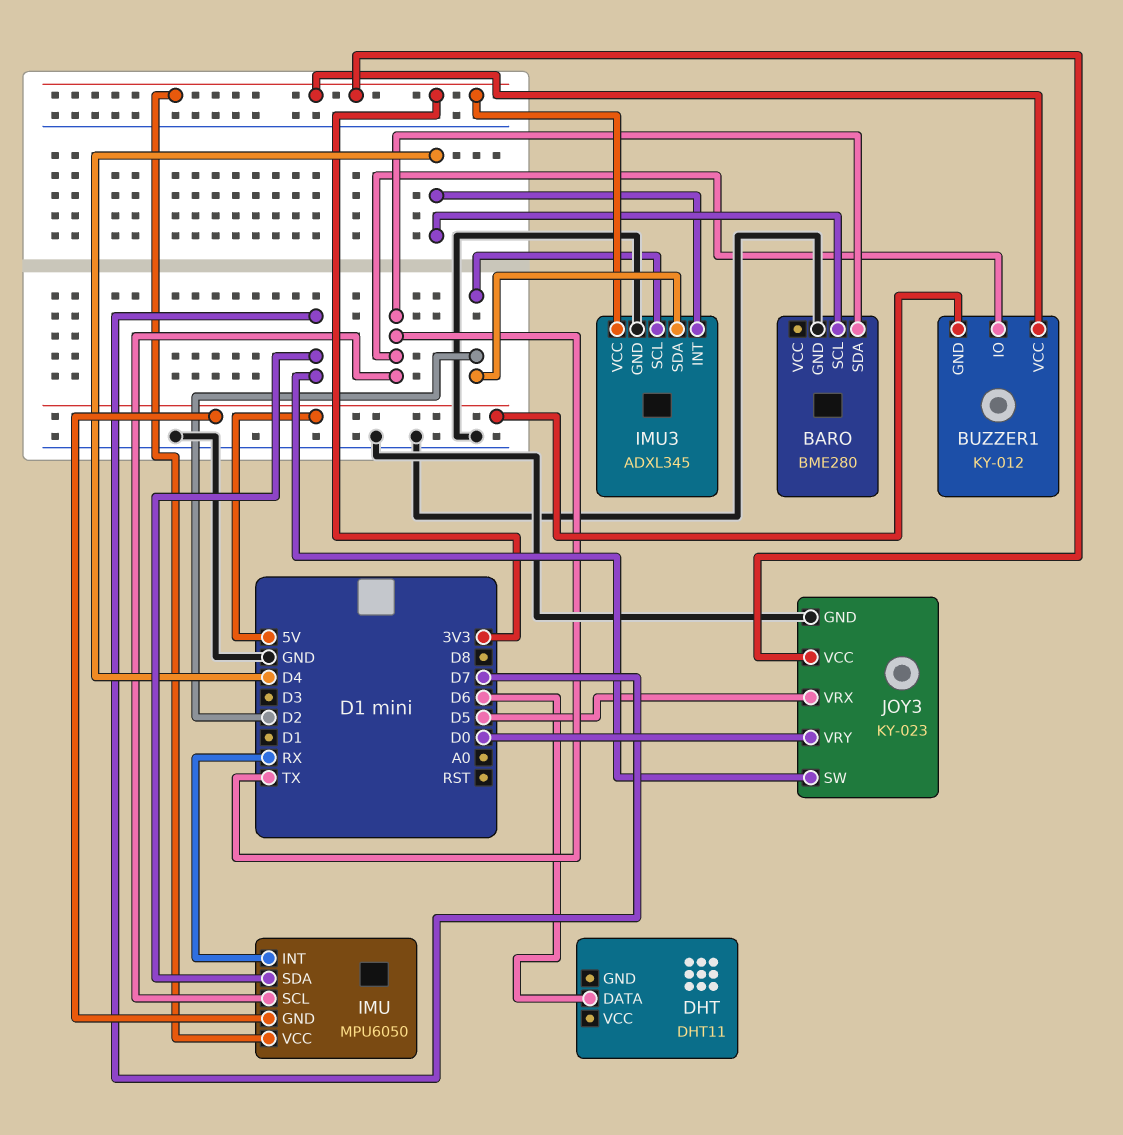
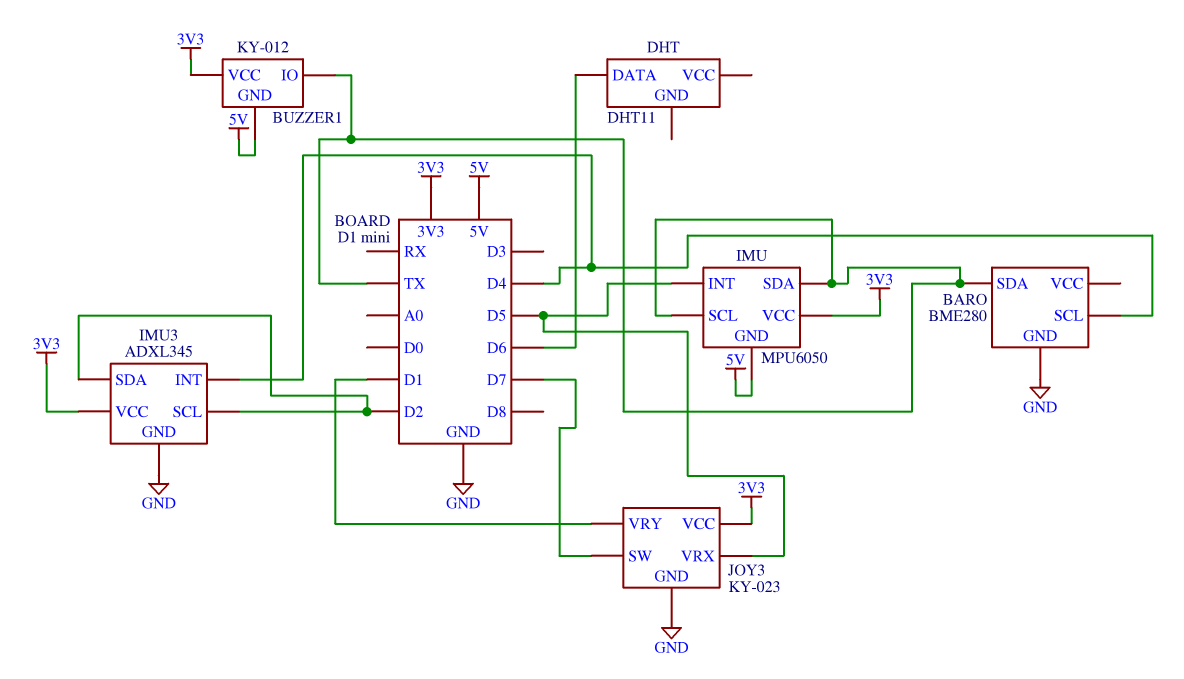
IMU pin INT: RX -> D5
IMU pin SDA: D7 -> TX
JOY3 pin VRY: D0 -> D1

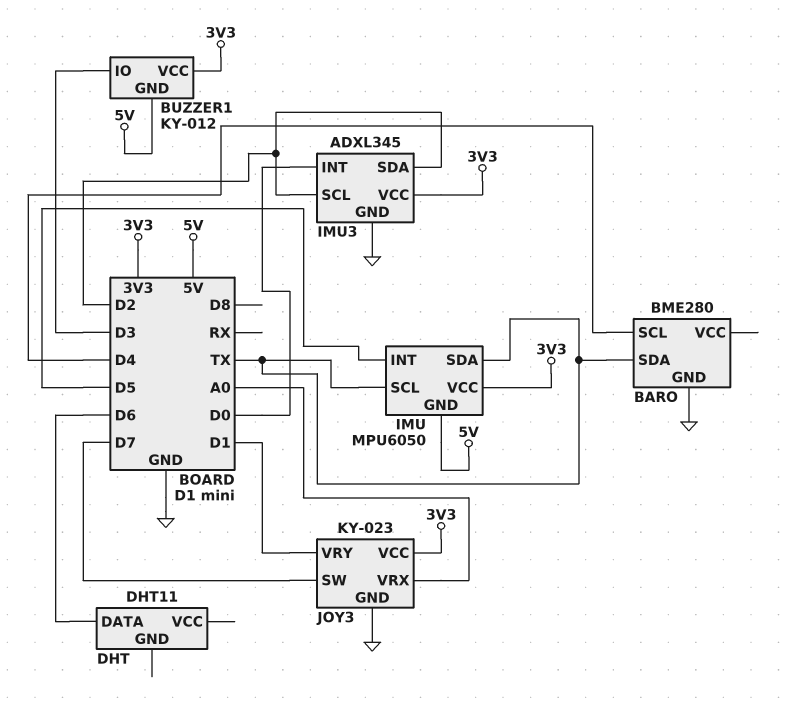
BUZZER1 pin IO: TX -> D3
IMU3 pin INT: D4 -> D0
JOY3 pin VRX: D5 -> A0

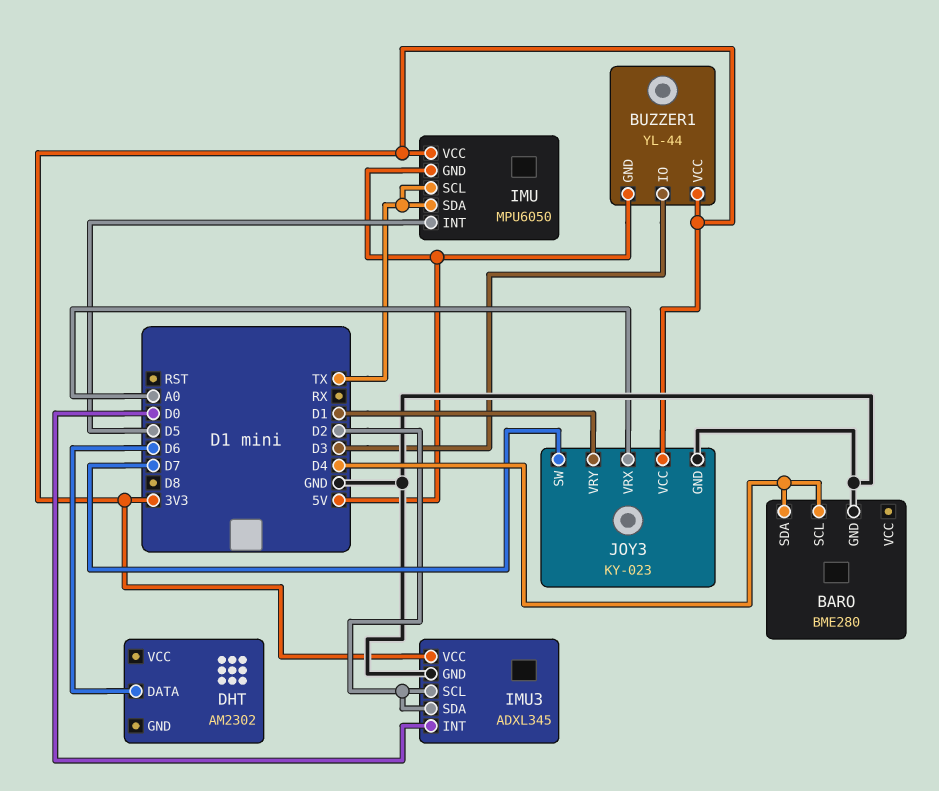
BARO pin SDA: TX -> D4
BUZZER1: KY-012 -> YL-44
DHT: DHT11 -> AM2302

